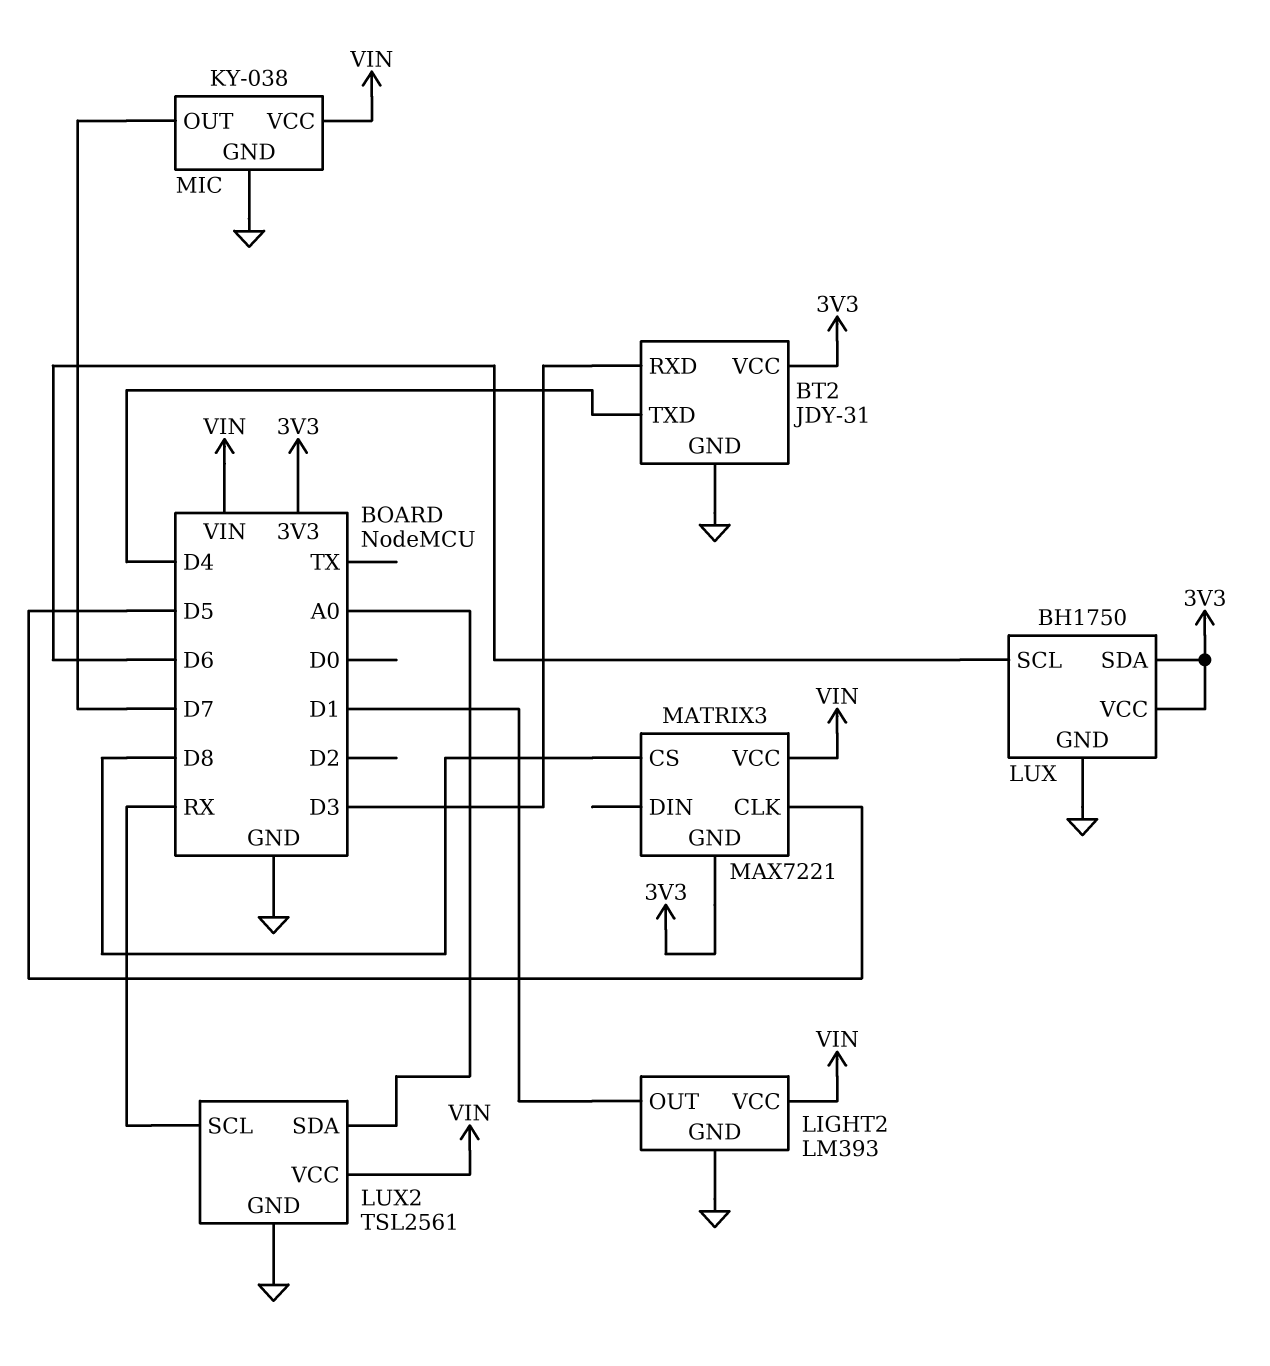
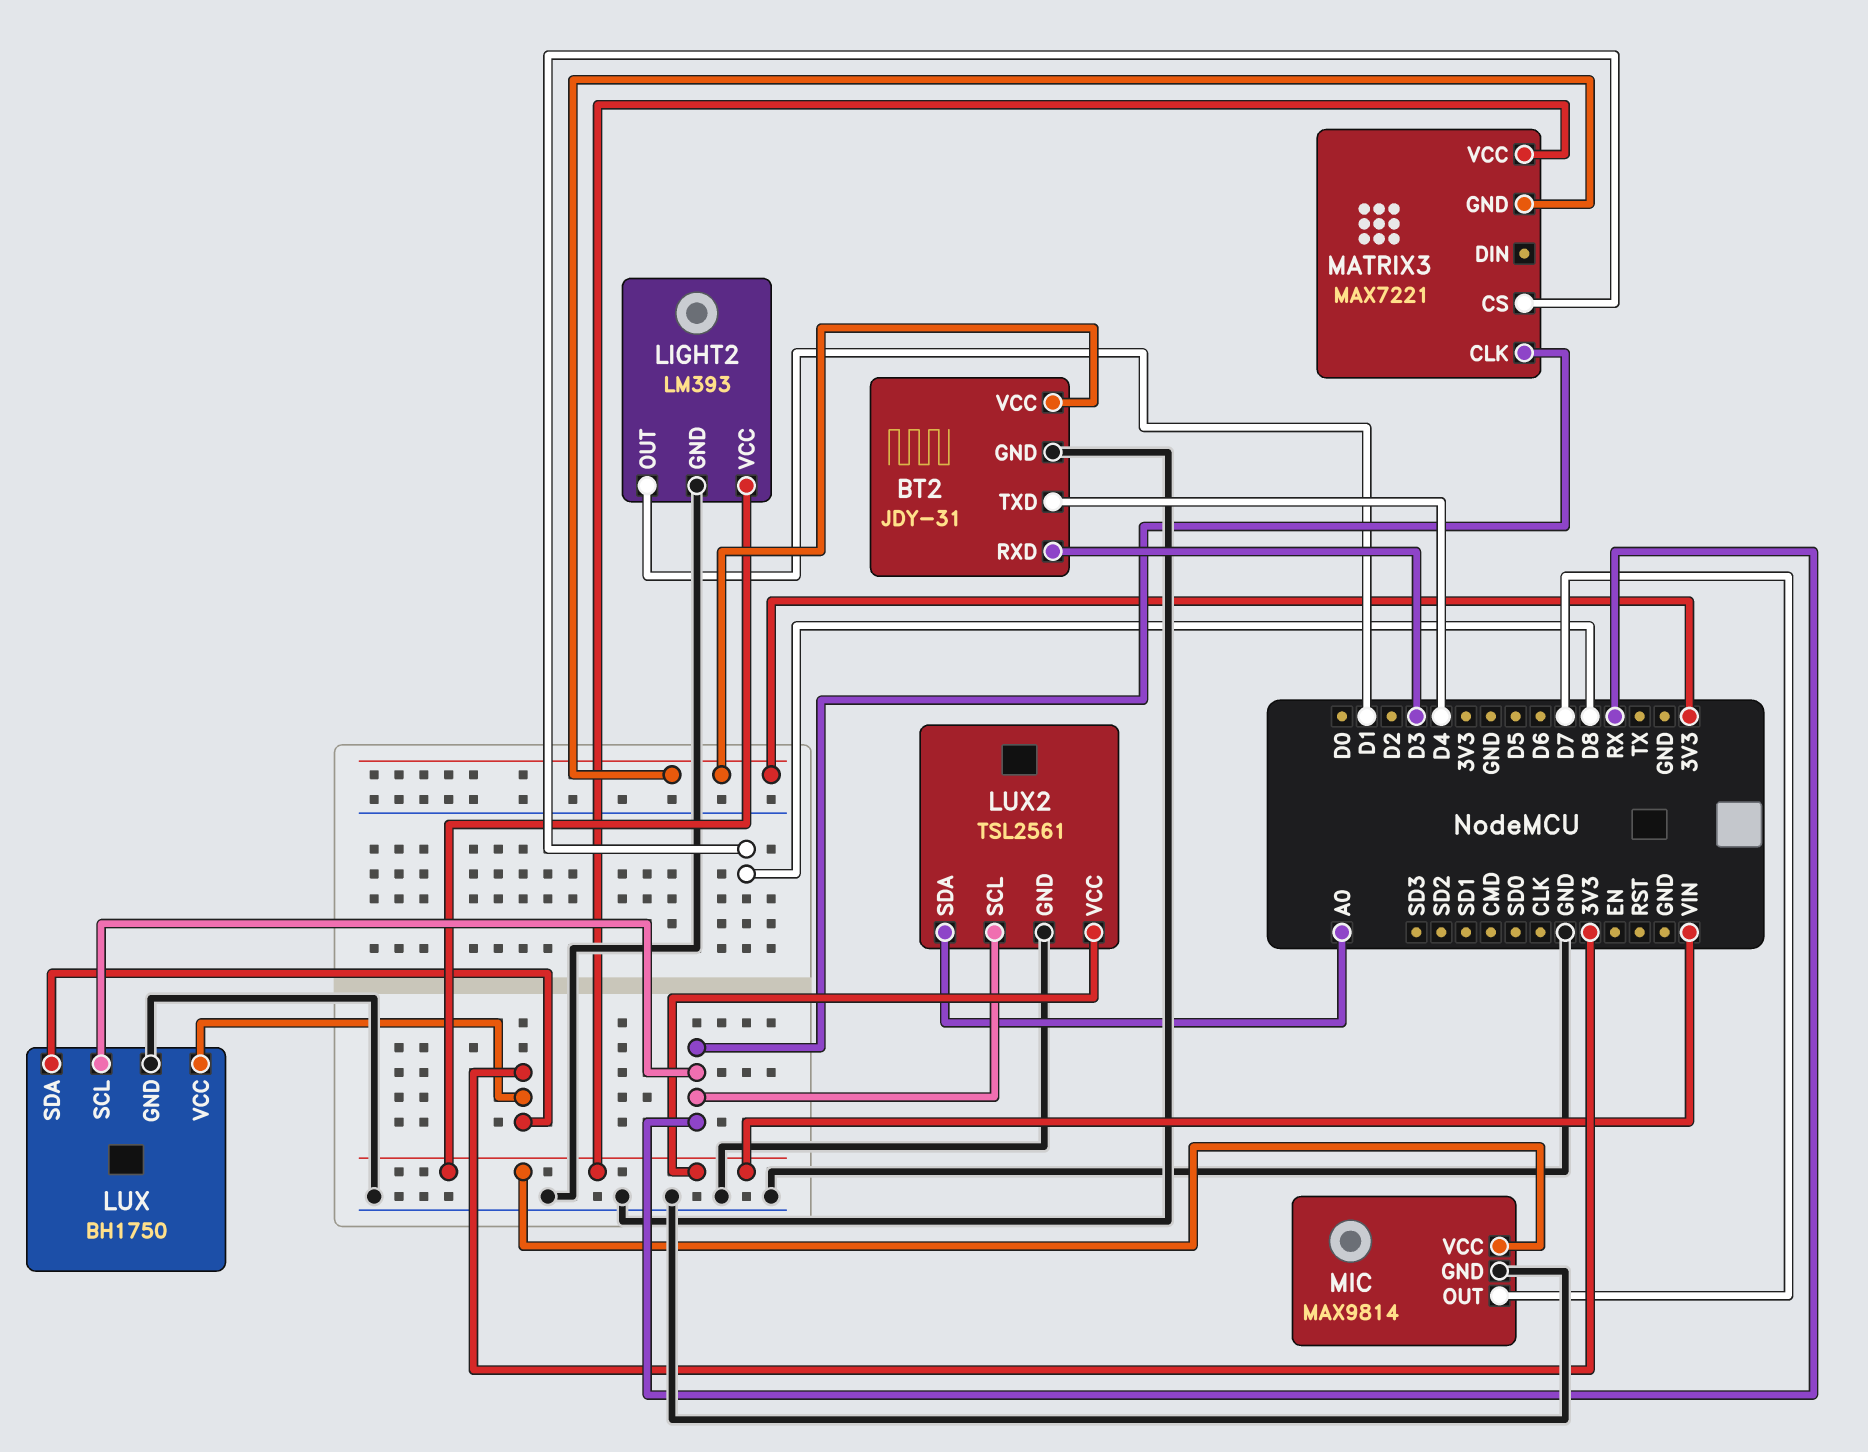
LUX pin SCL: D6 -> RX
MATRIX3 pin CLK: D5 -> RX
MIC: KY-038 -> MAX9814

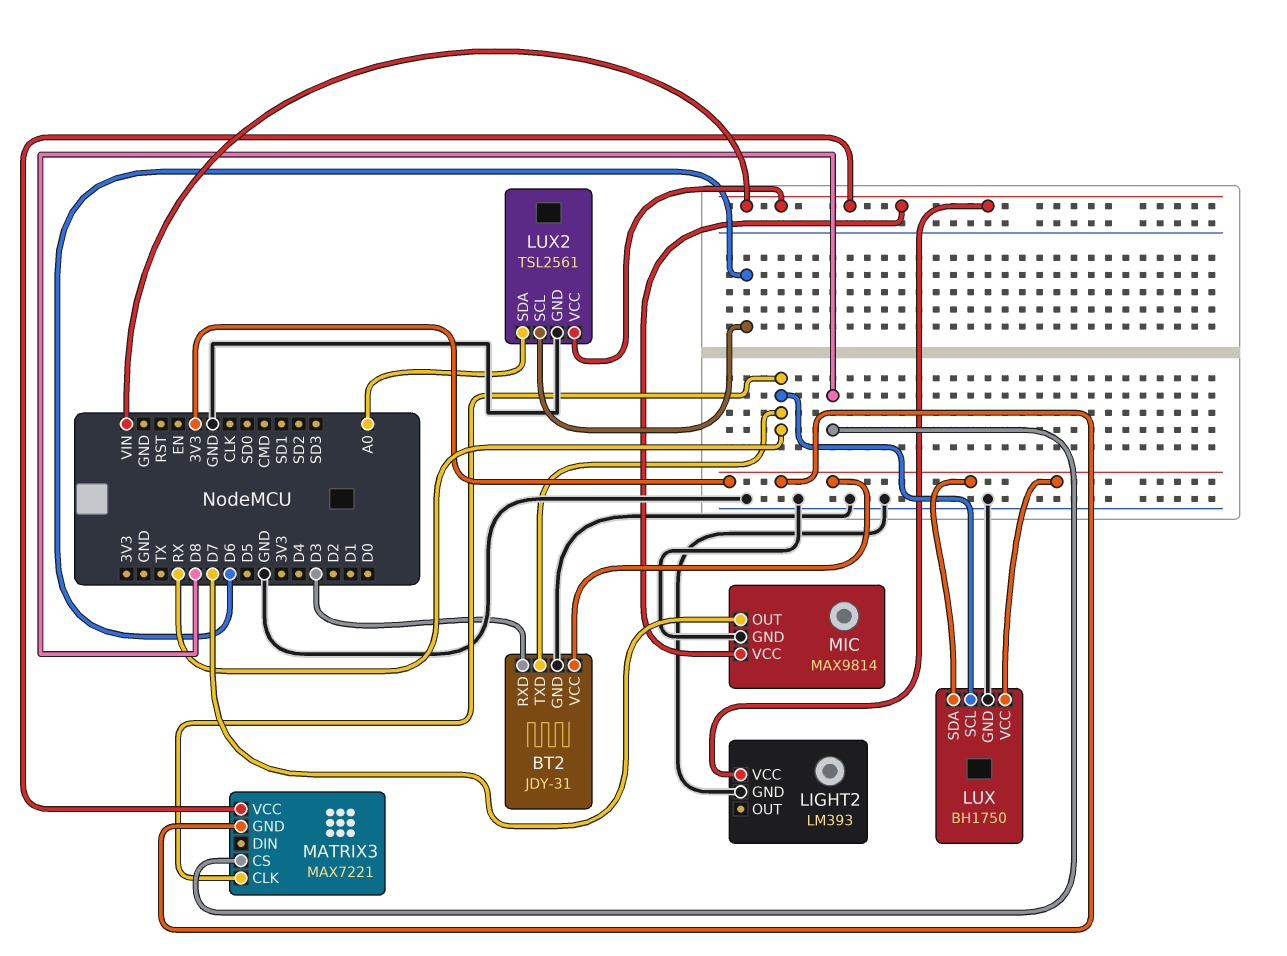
BT2 pin TXD: D4 -> RX
LIGHT2 pin OUT: D1 -> none
LUX2 pin SCL: RX -> D6

